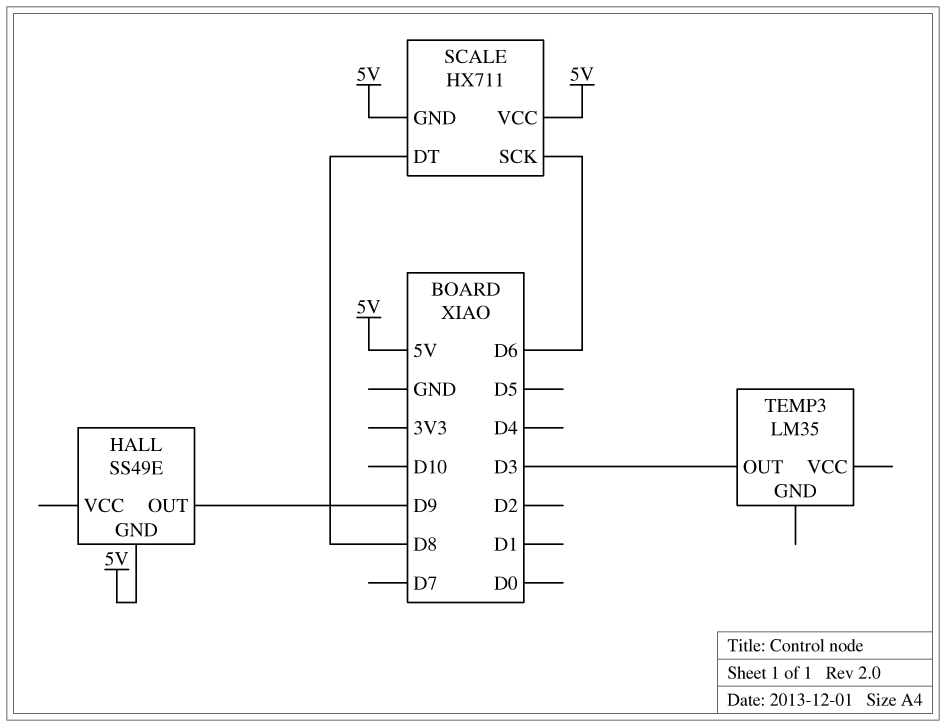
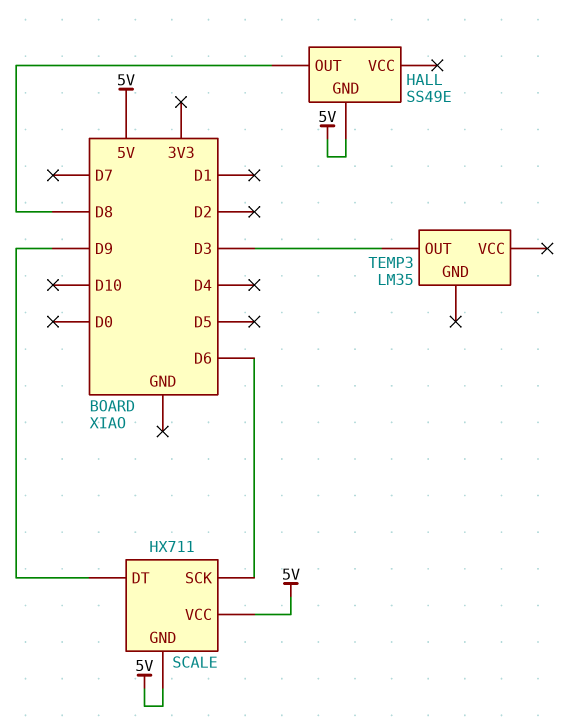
HALL pin OUT: D9 -> D8
SCALE pin DT: D8 -> D9

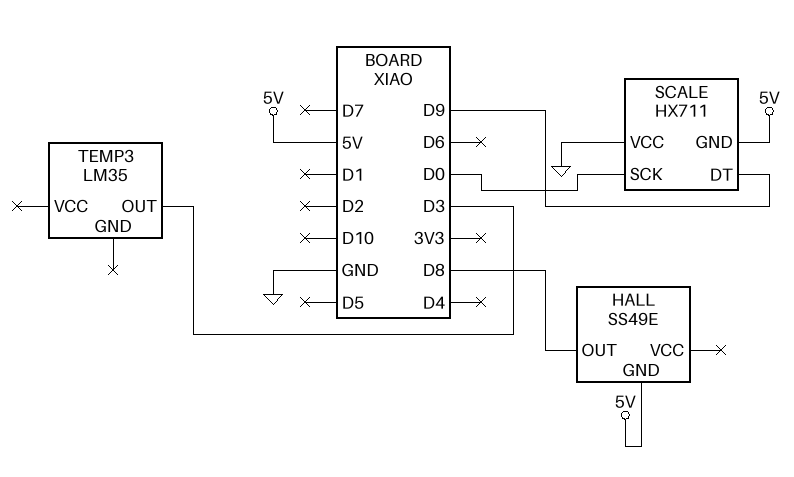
SCALE pin SCK: D6 -> D0
SCALE pin VCC: 5V -> GND

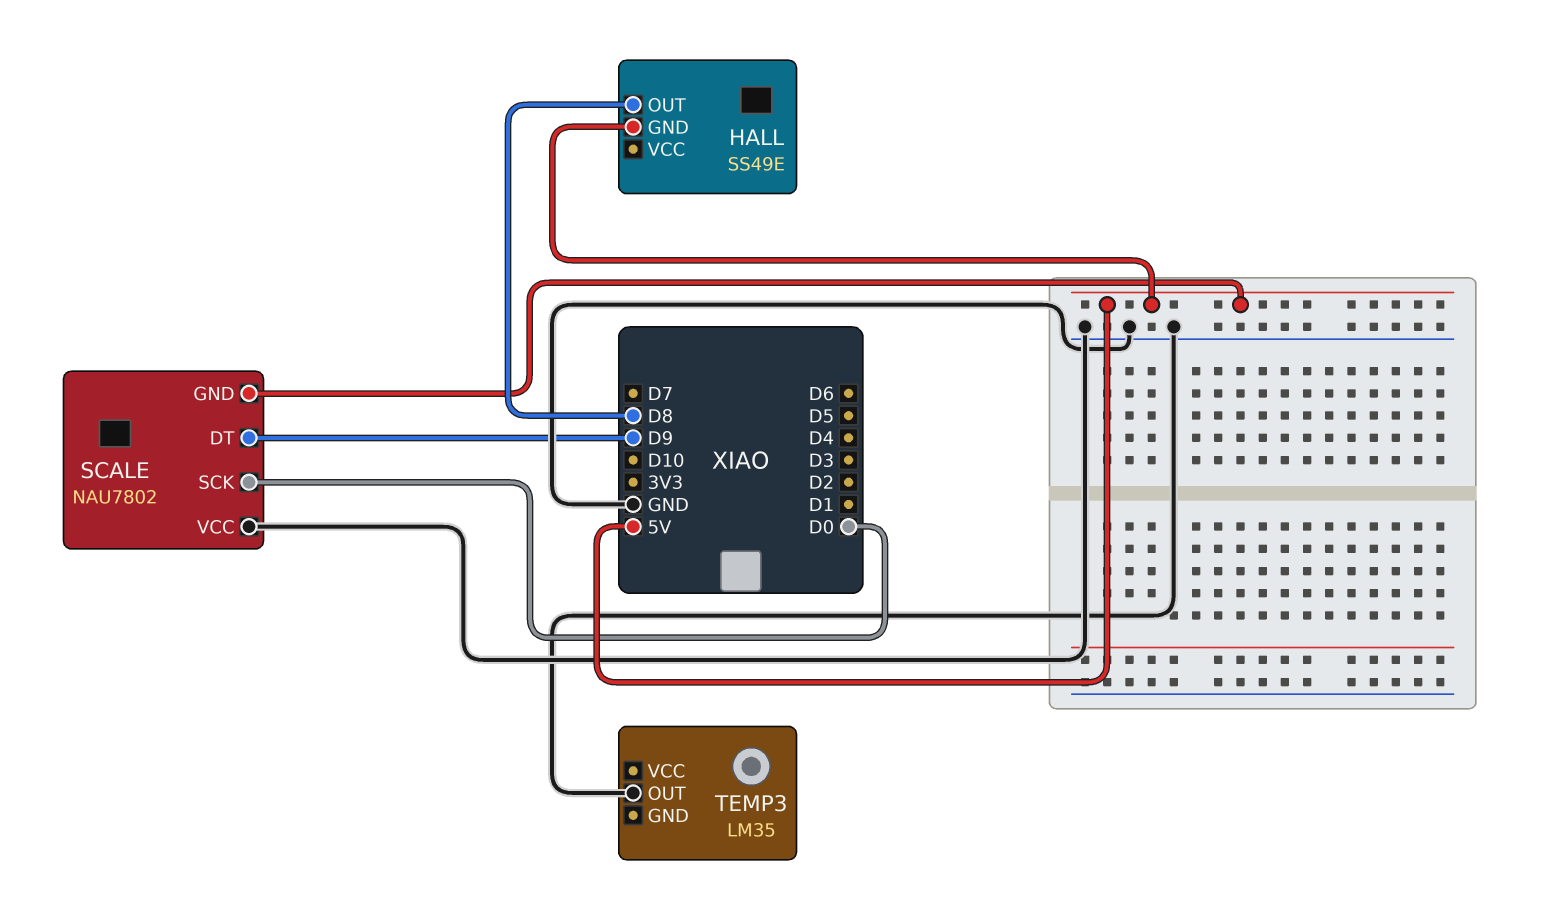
SCALE: HX711 -> NAU7802
TEMP3 pin OUT: D3 -> GND

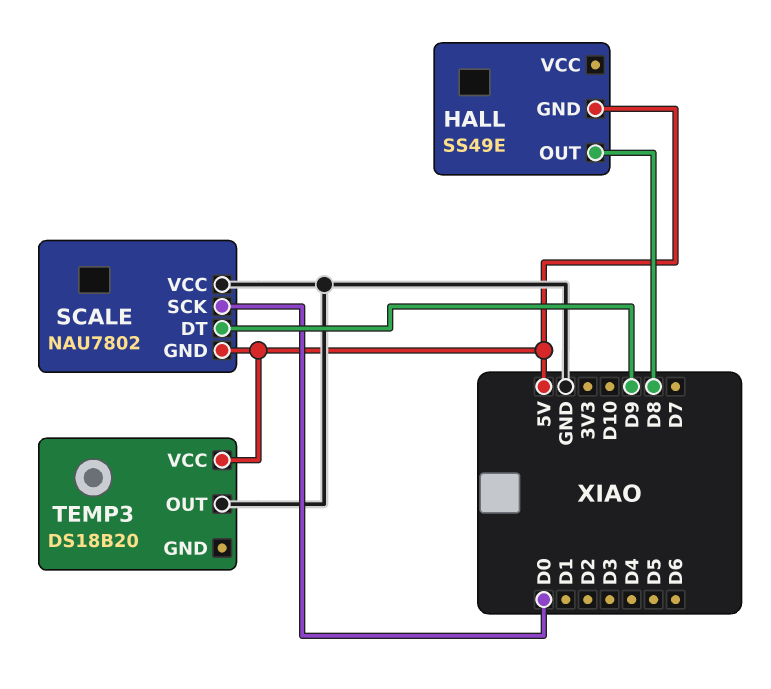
TEMP3: LM35 -> DS18B20
TEMP3 pin VCC: none -> 5V

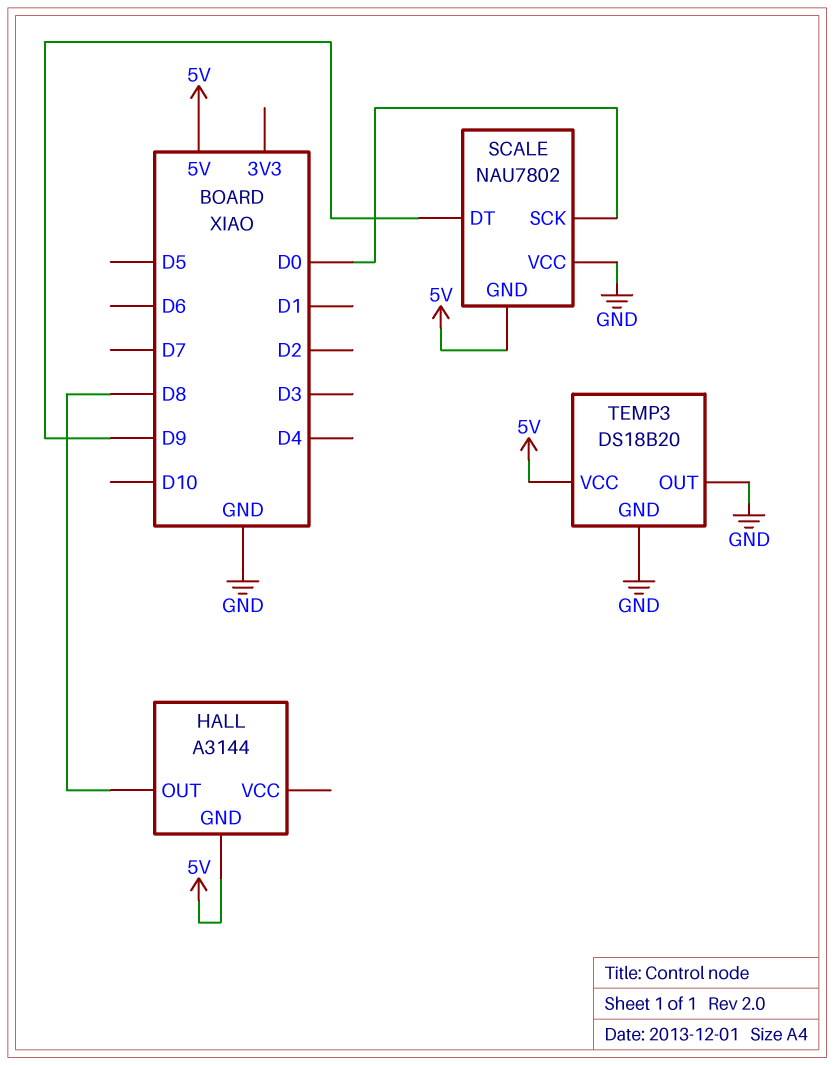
HALL: SS49E -> A3144
TEMP3 pin GND: none -> GND

